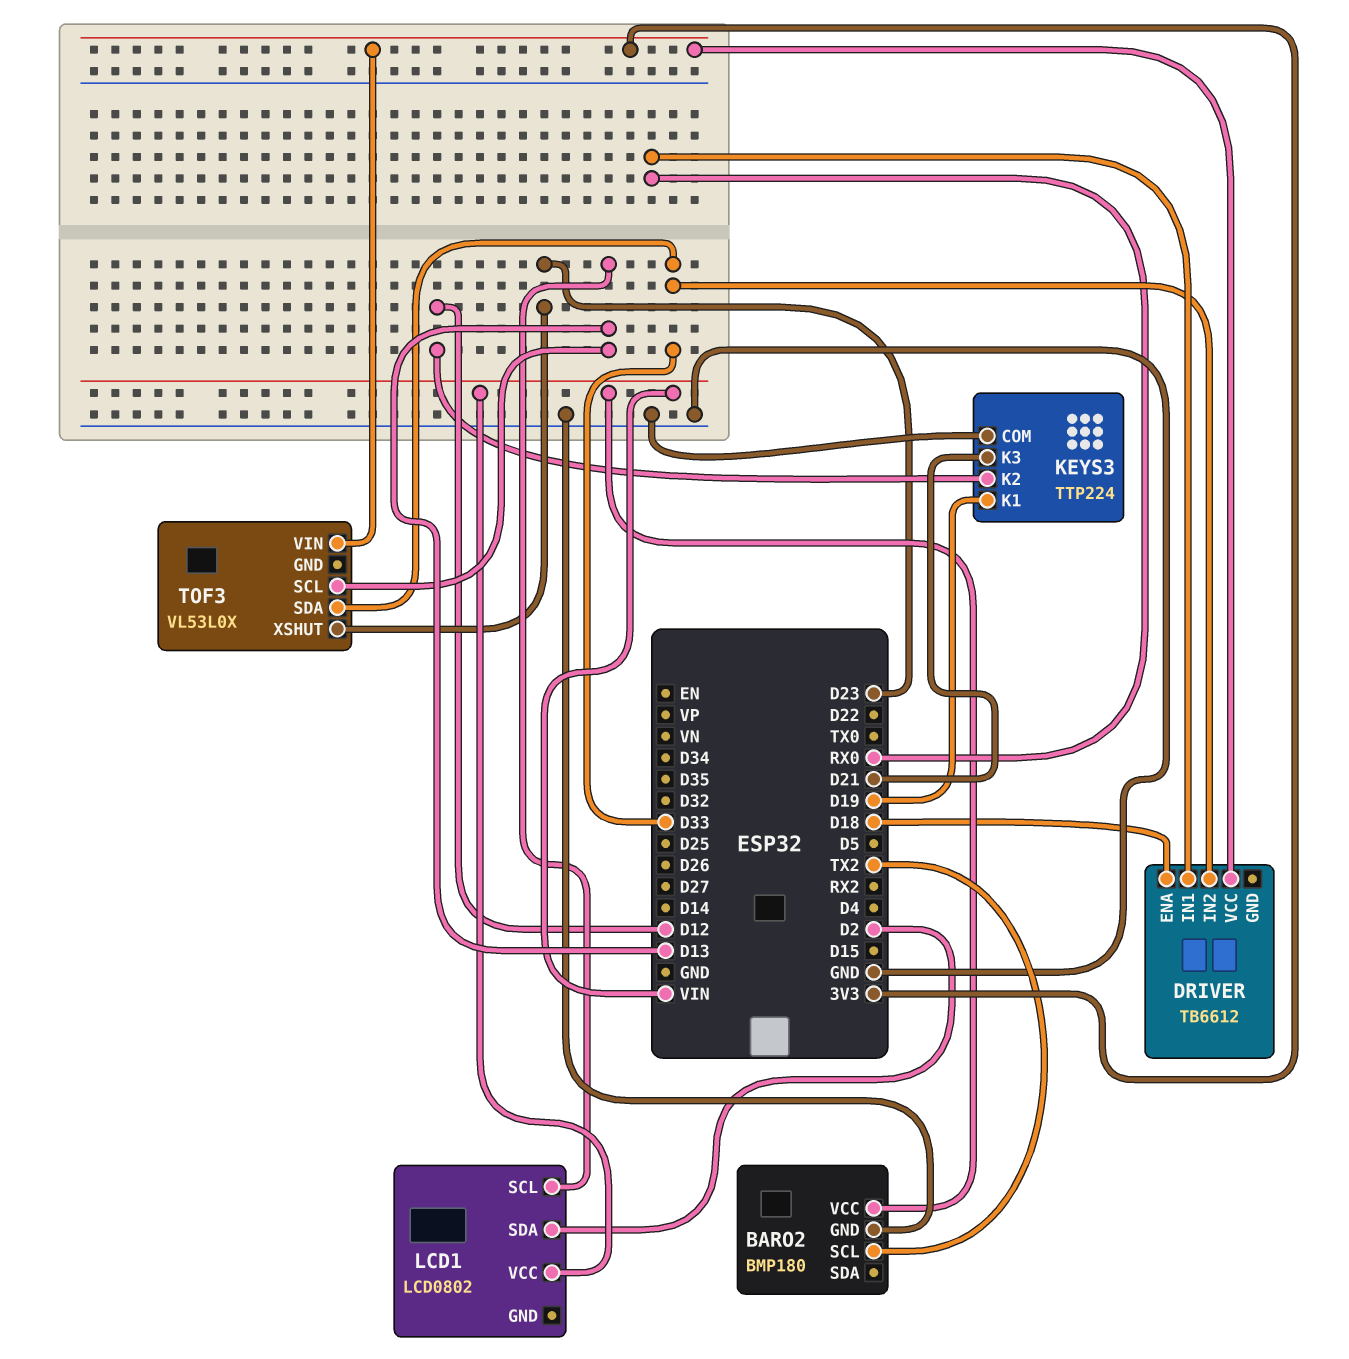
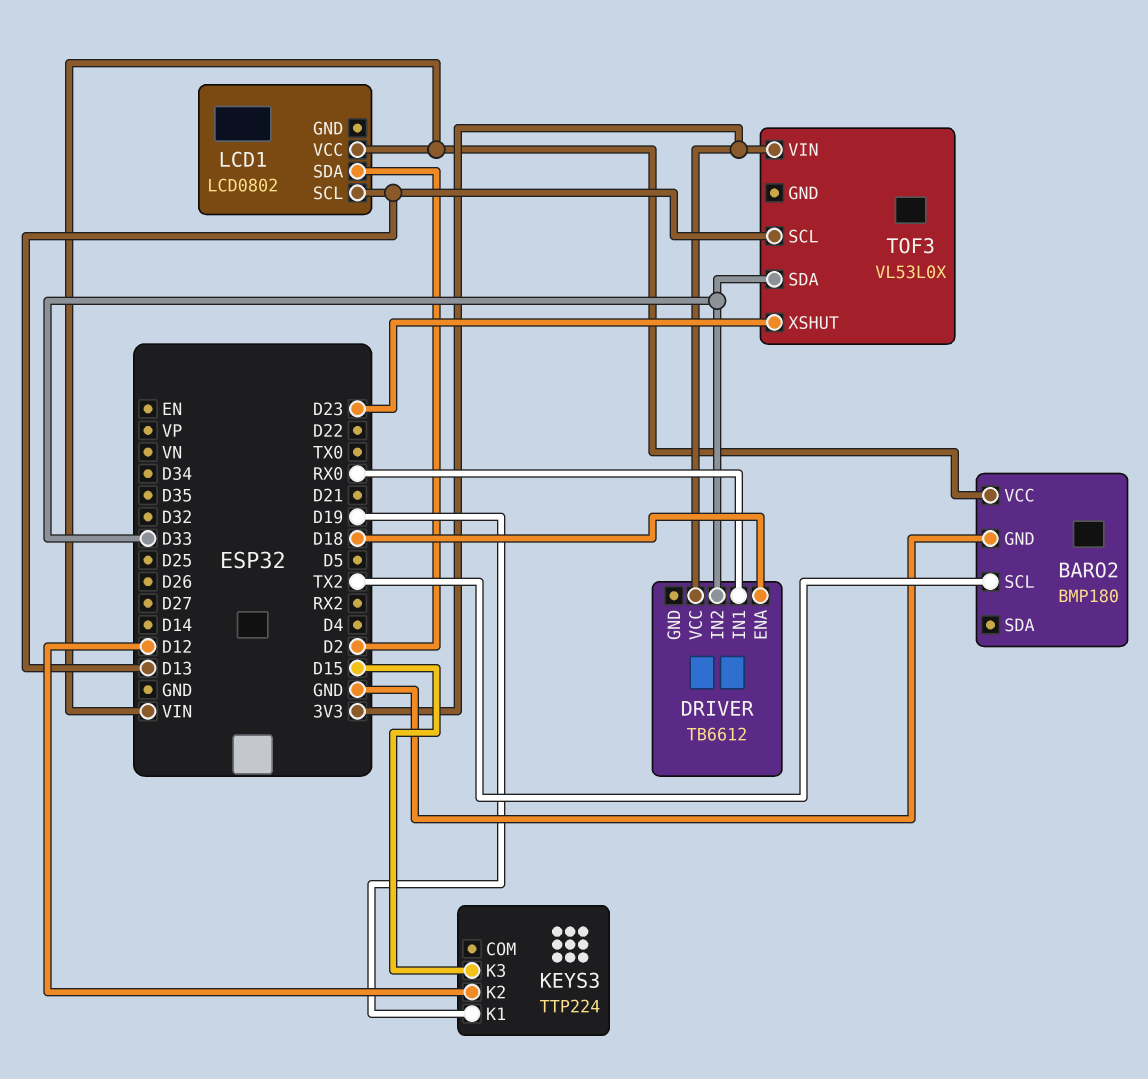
KEYS3 pin COM: GND -> none
KEYS3 pin K3: D21 -> D15

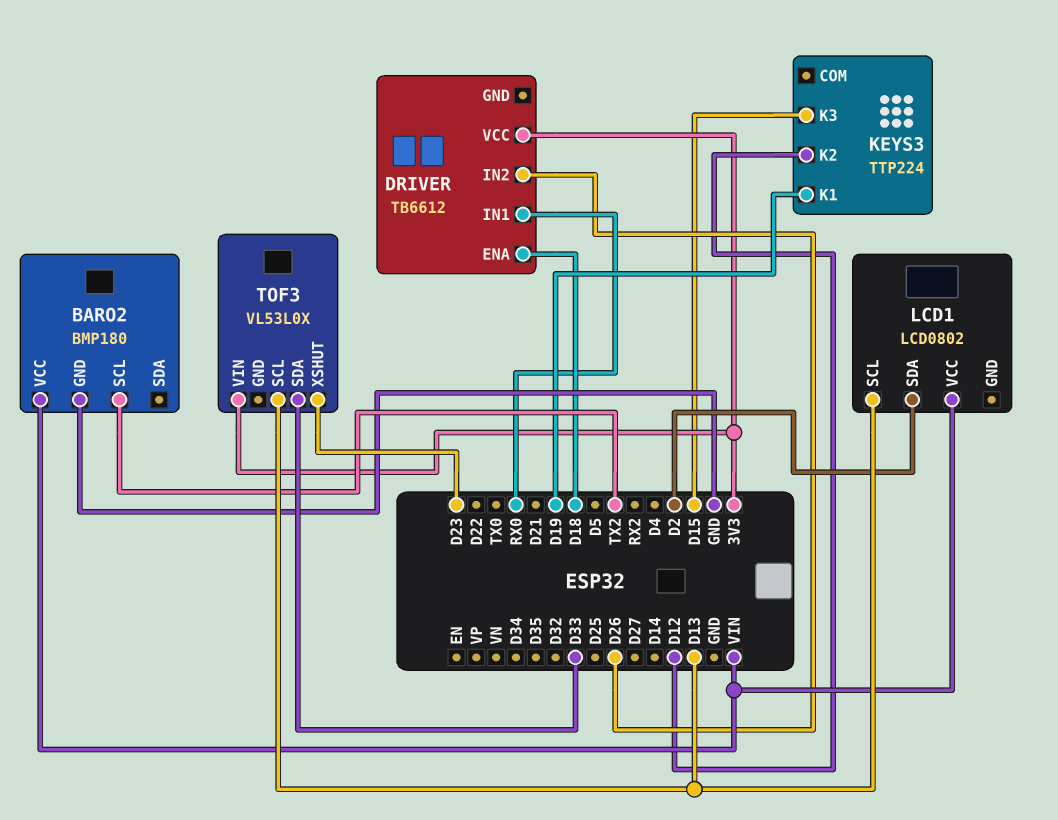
DRIVER pin IN2: D33 -> D26

